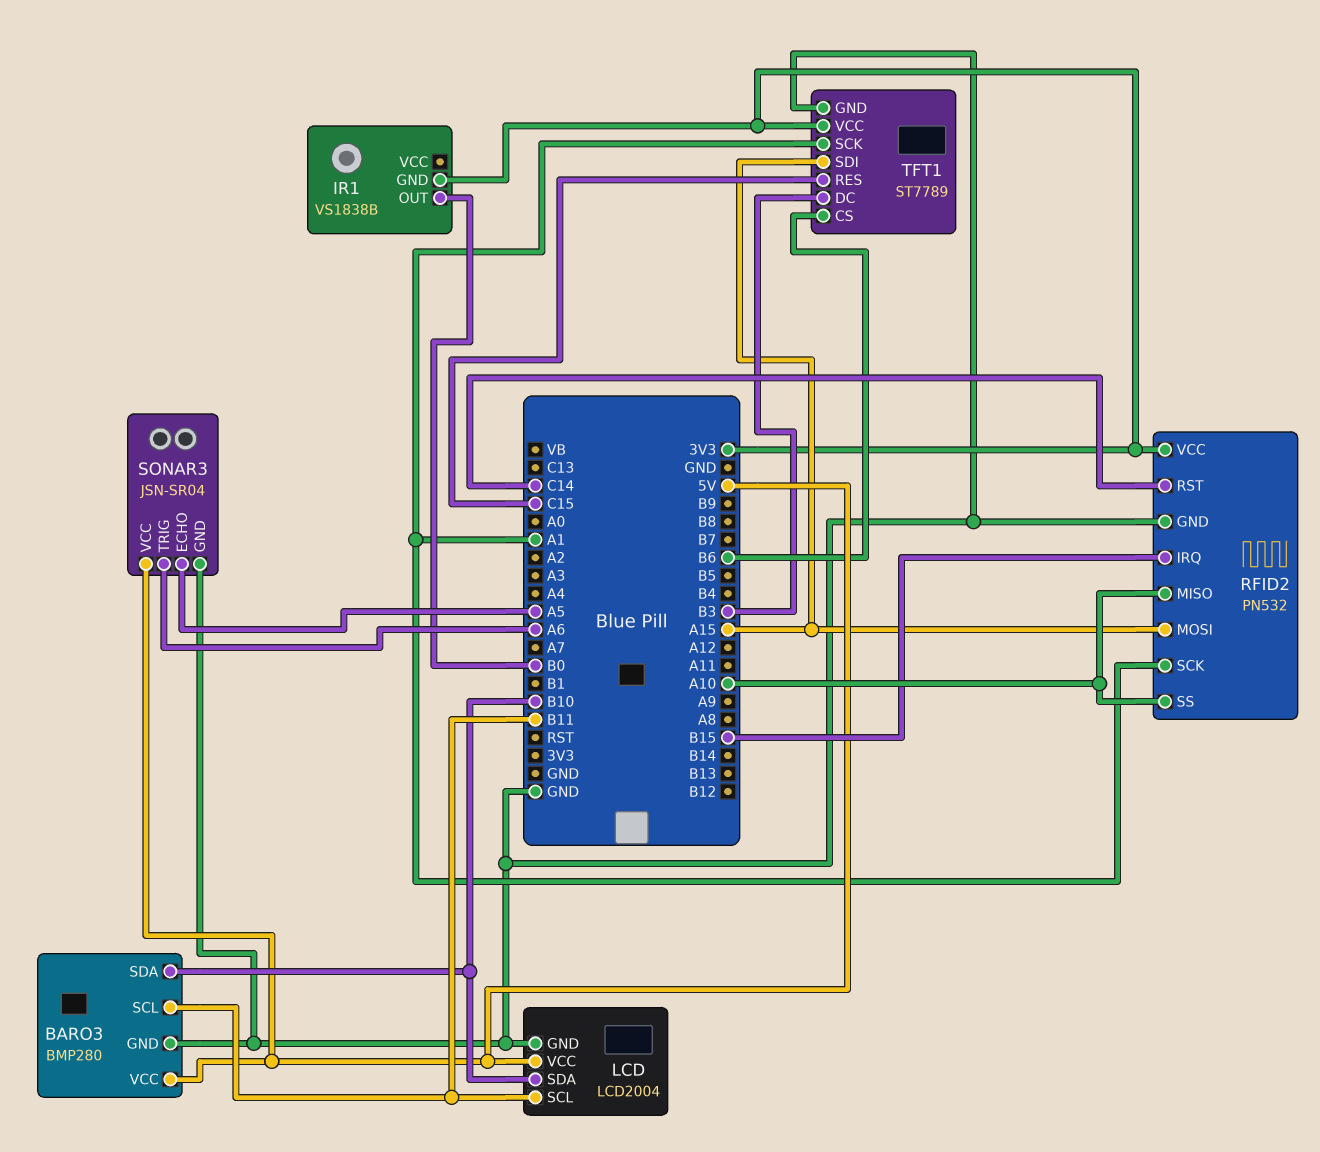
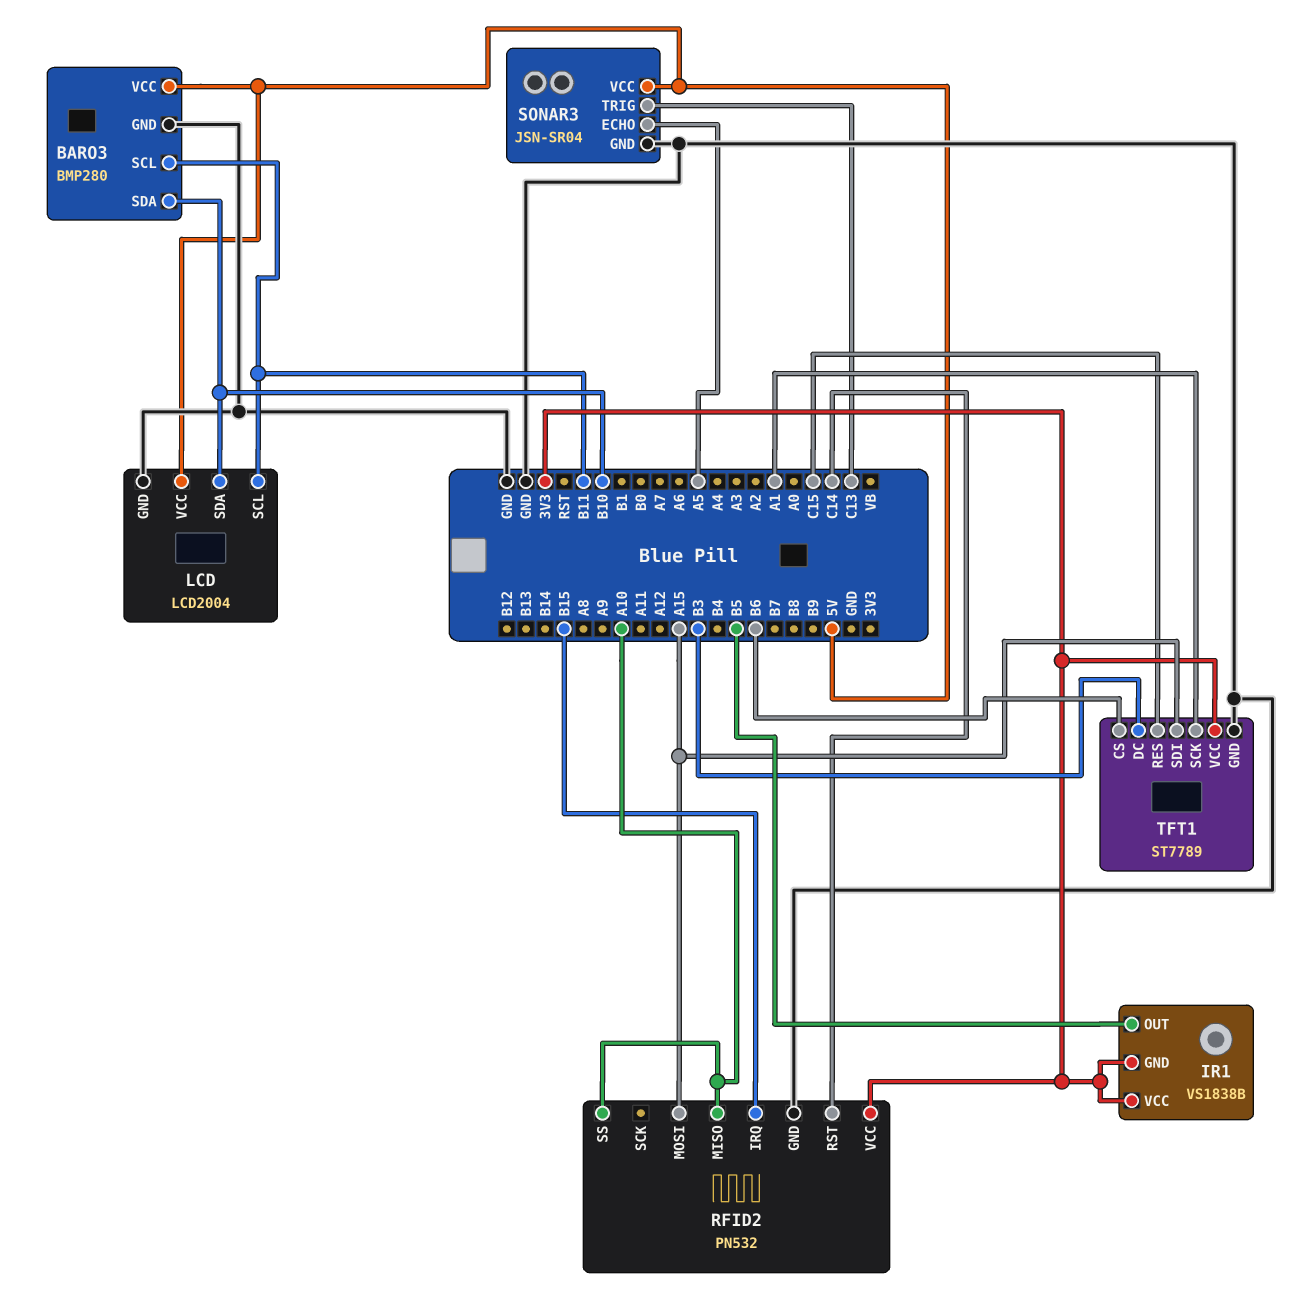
IR1 pin OUT: B0 -> B5
IR1 pin VCC: none -> 3V3
RFID2 pin SCK: A1 -> none
SONAR3 pin TRIG: A6 -> C13

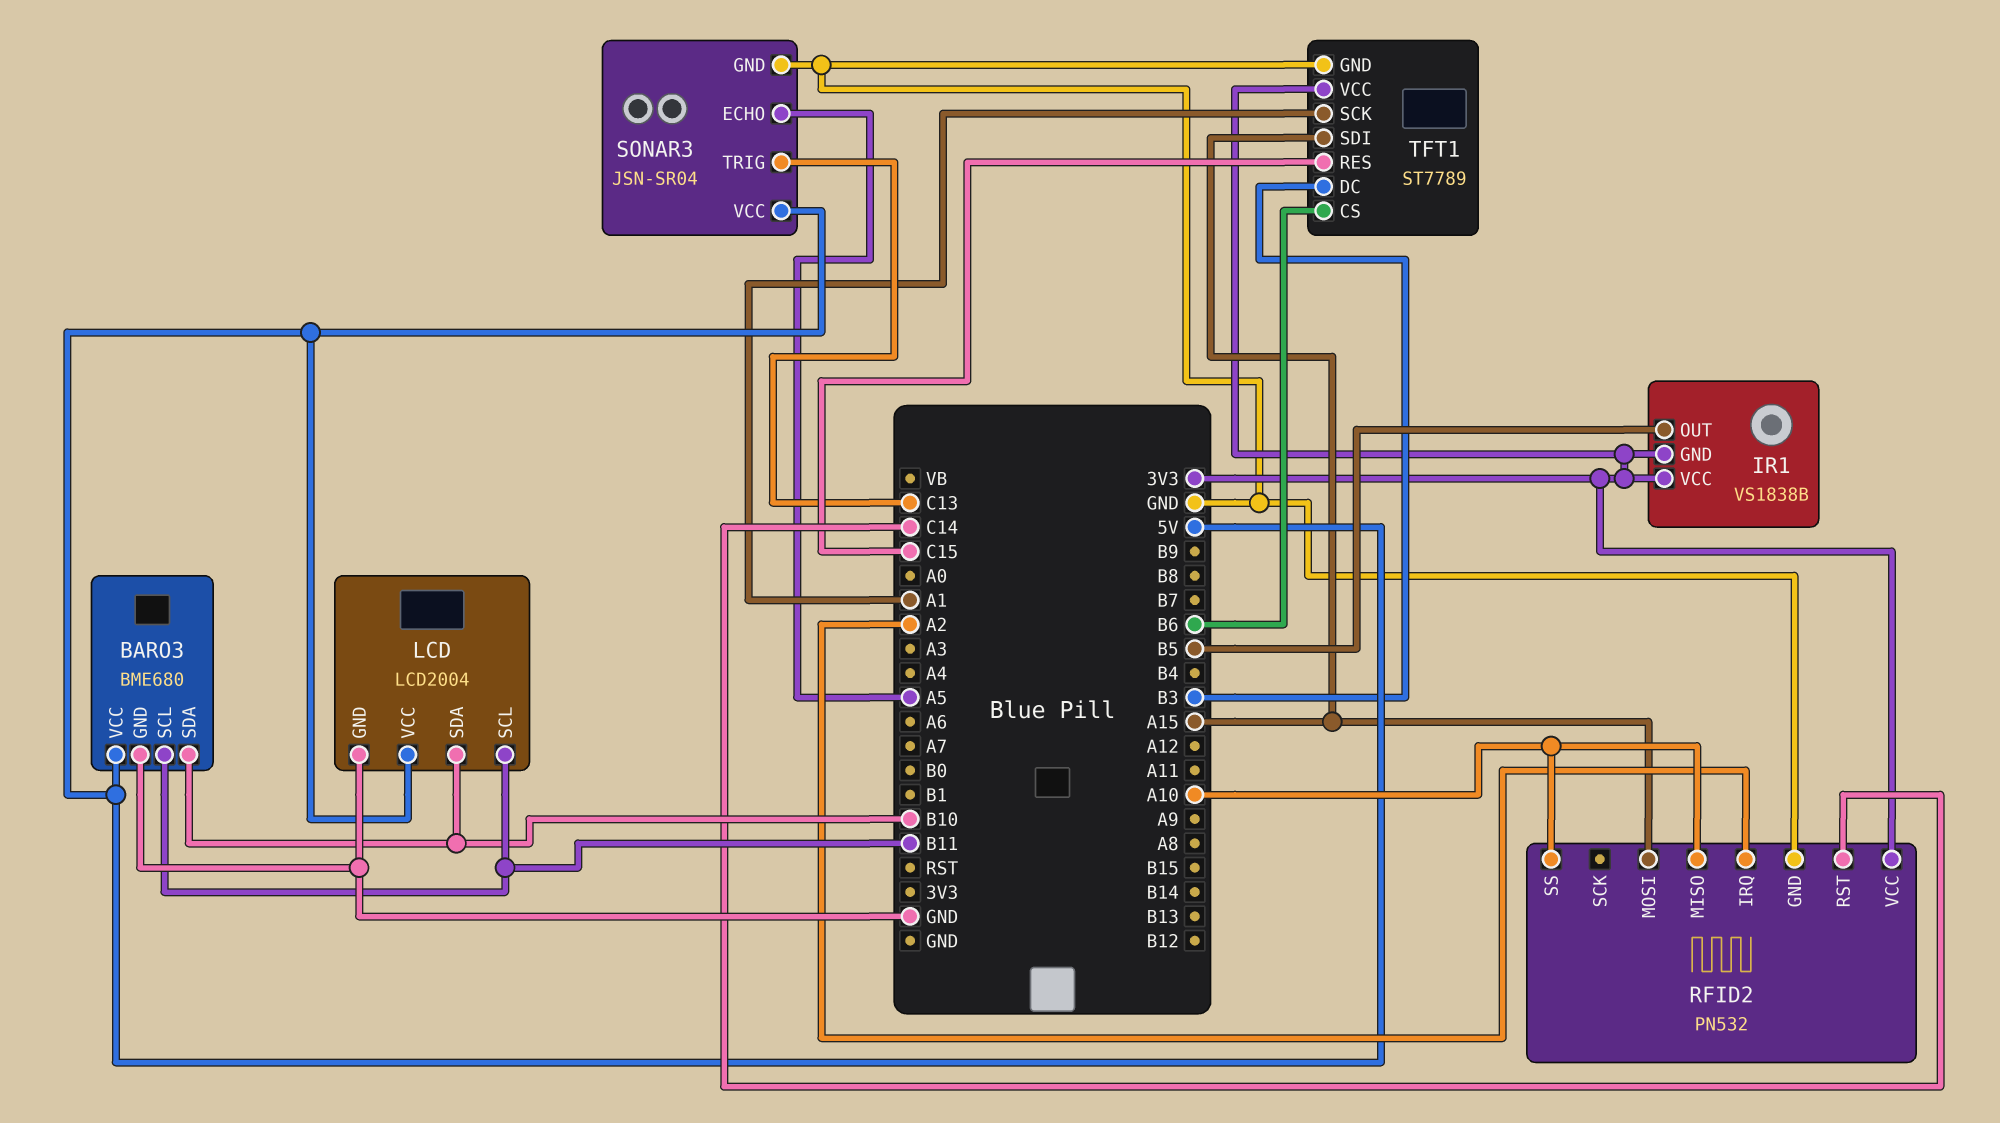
BARO3: BMP280 -> BME680
RFID2 pin IRQ: B15 -> A2

